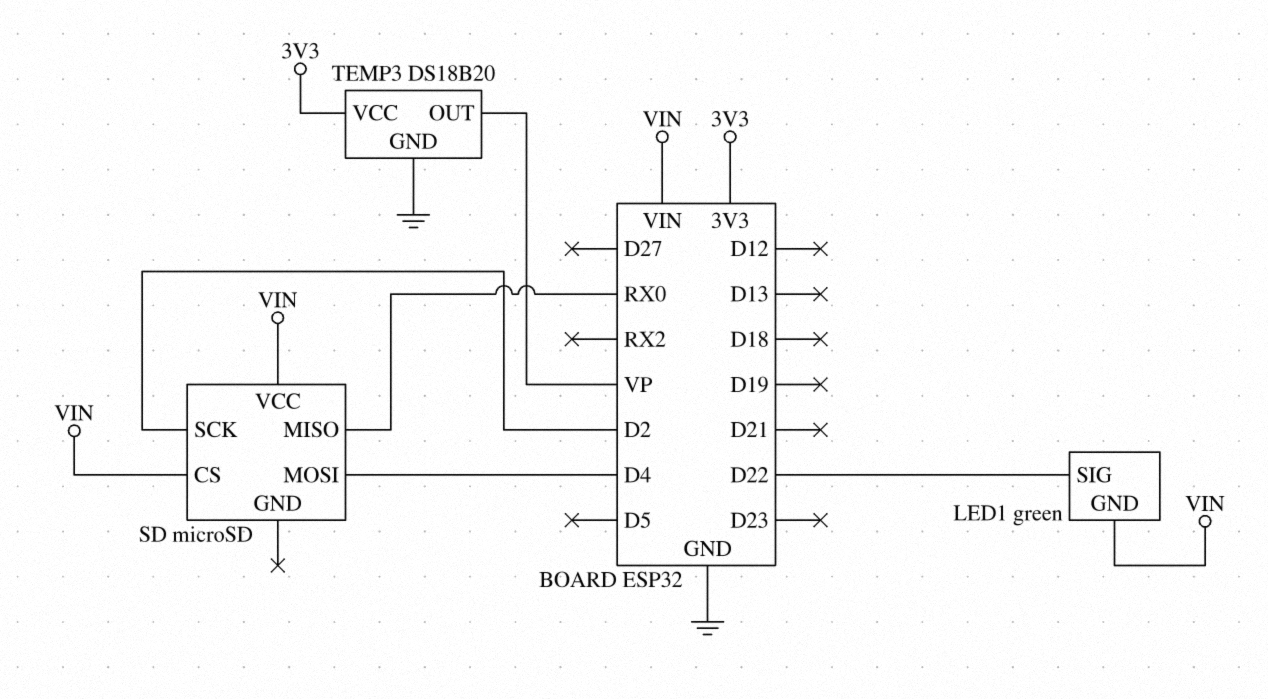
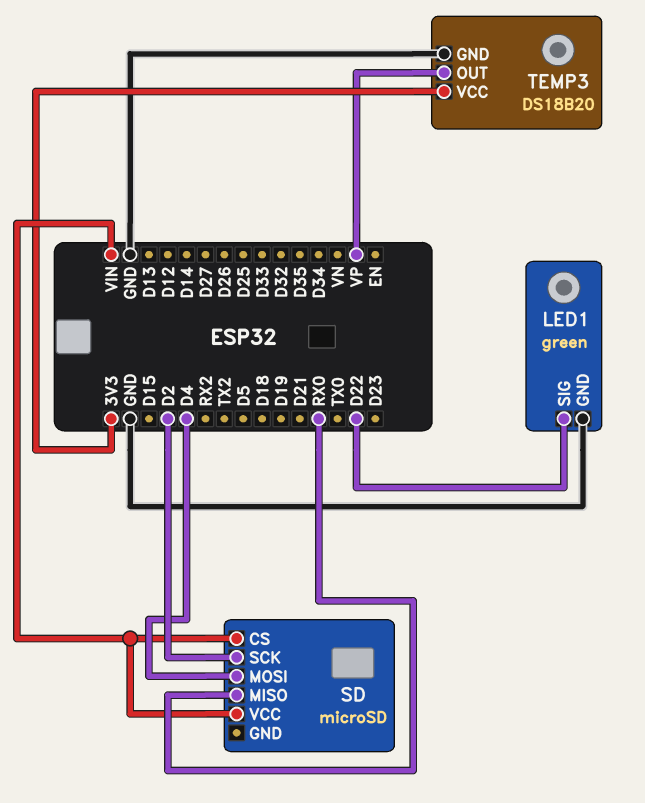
LED1 pin GND: VIN -> GND

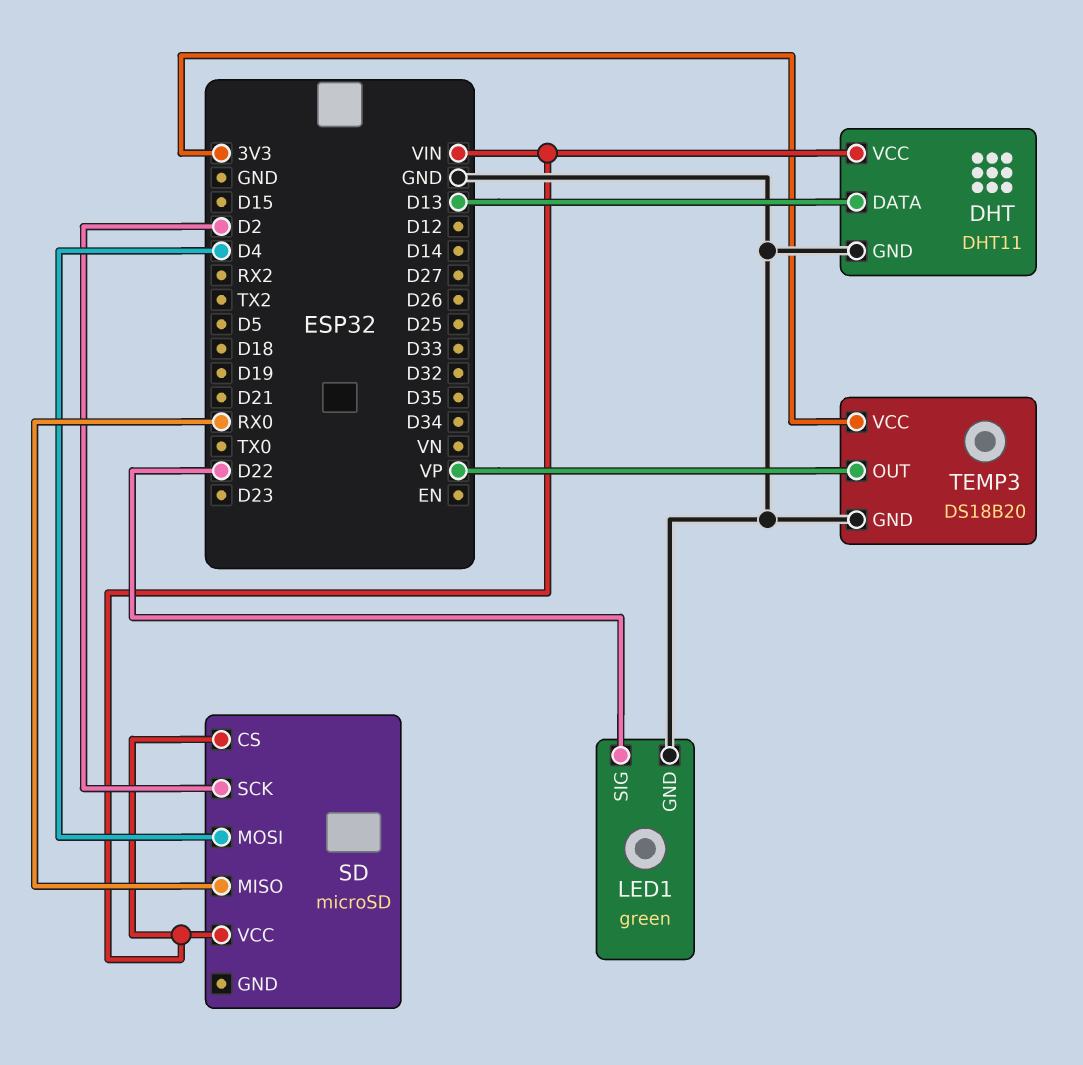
DHT: none -> DHT11
DHT pin DATA: none -> D13
DHT pin GND: none -> GND
DHT pin VCC: none -> VIN

